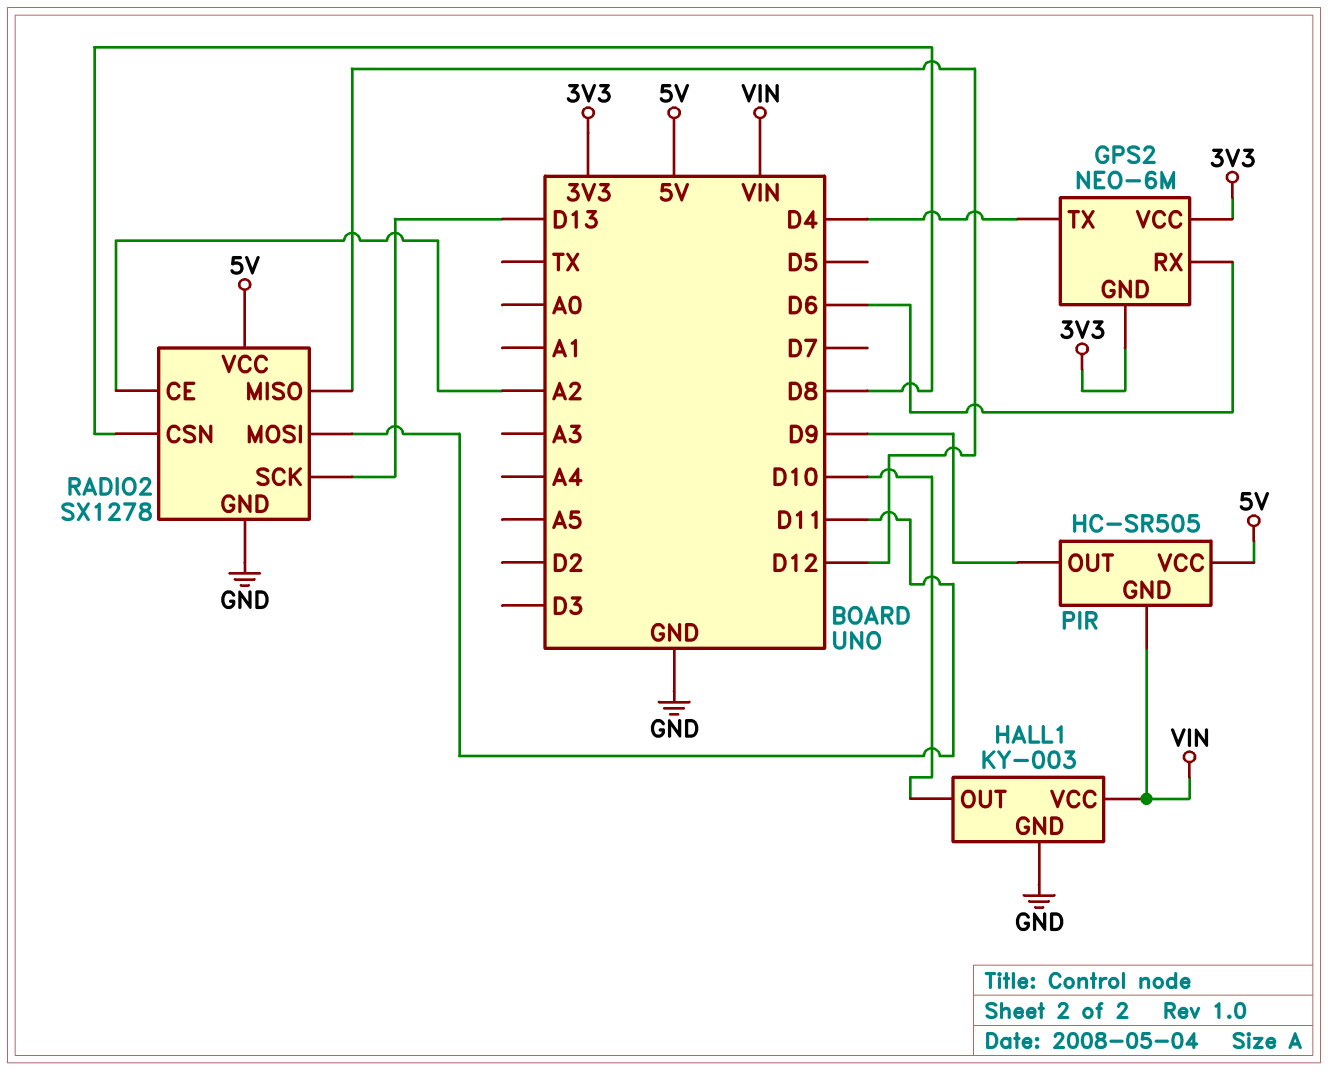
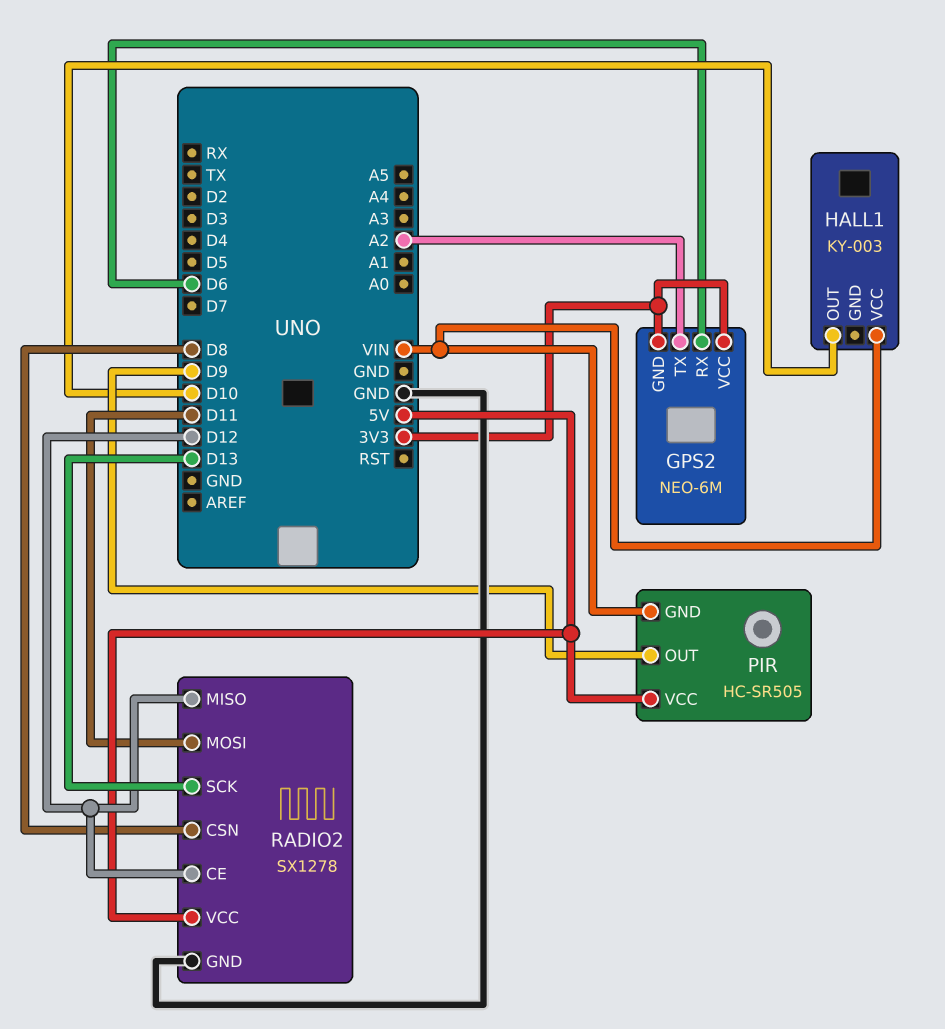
GPS2 pin TX: D4 -> A2
HALL1 pin GND: GND -> none
RADIO2 pin CE: A2 -> D12

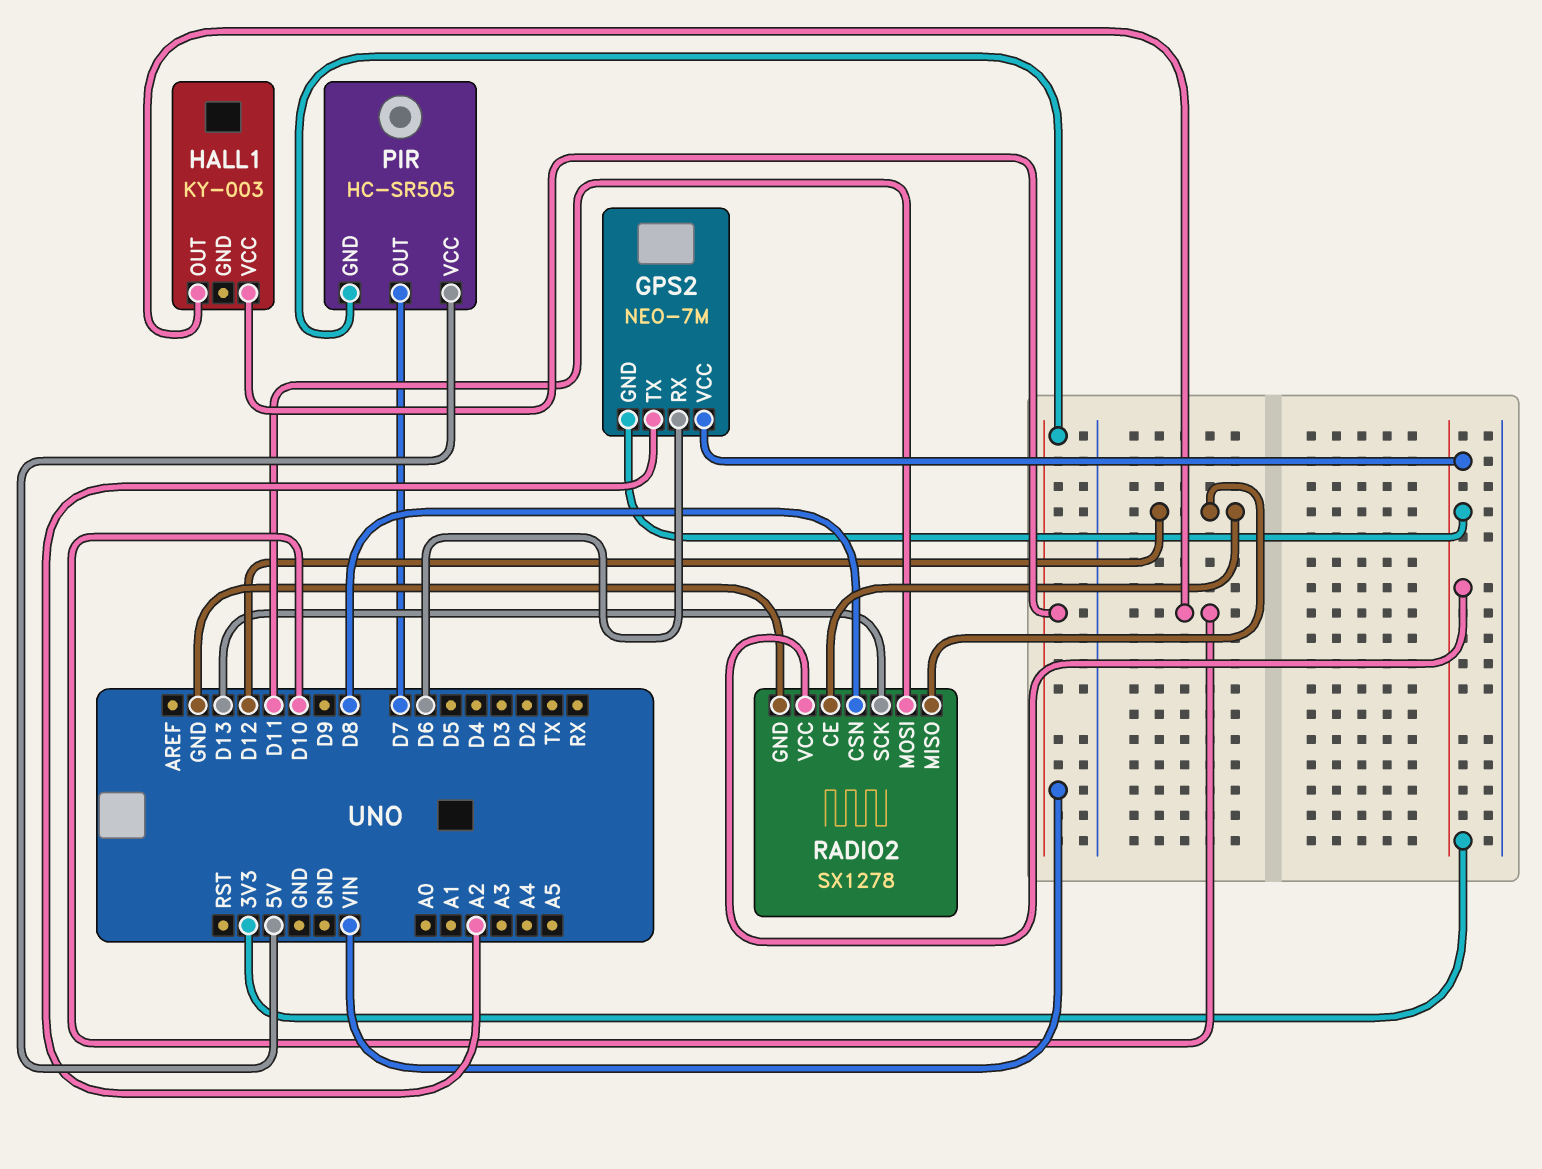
GPS2: NEO-6M -> NEO-7M
PIR pin OUT: D9 -> D7
RADIO2 pin VCC: 5V -> 3V3

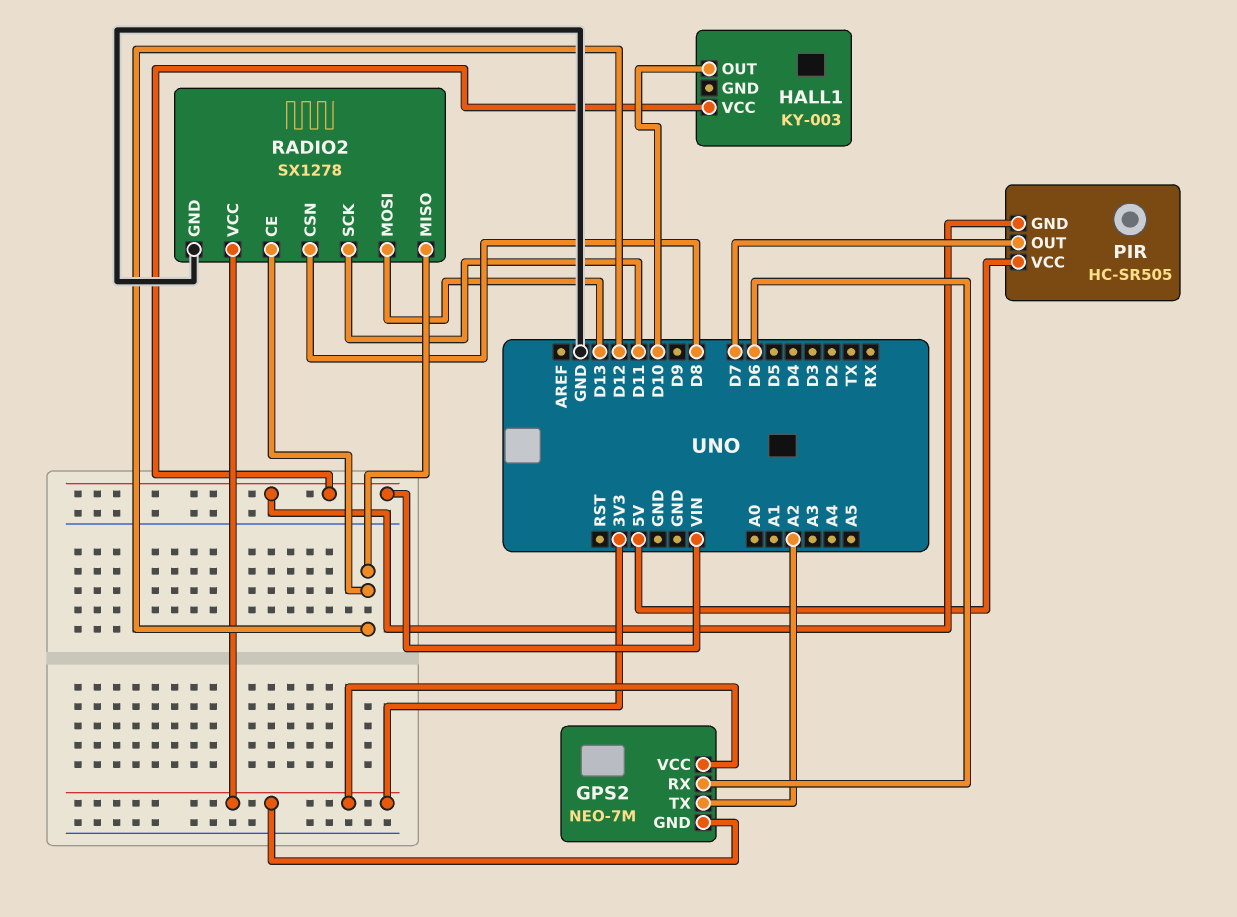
RADIO2 pin MOSI: D11 -> D13
RADIO2 pin SCK: D13 -> D11

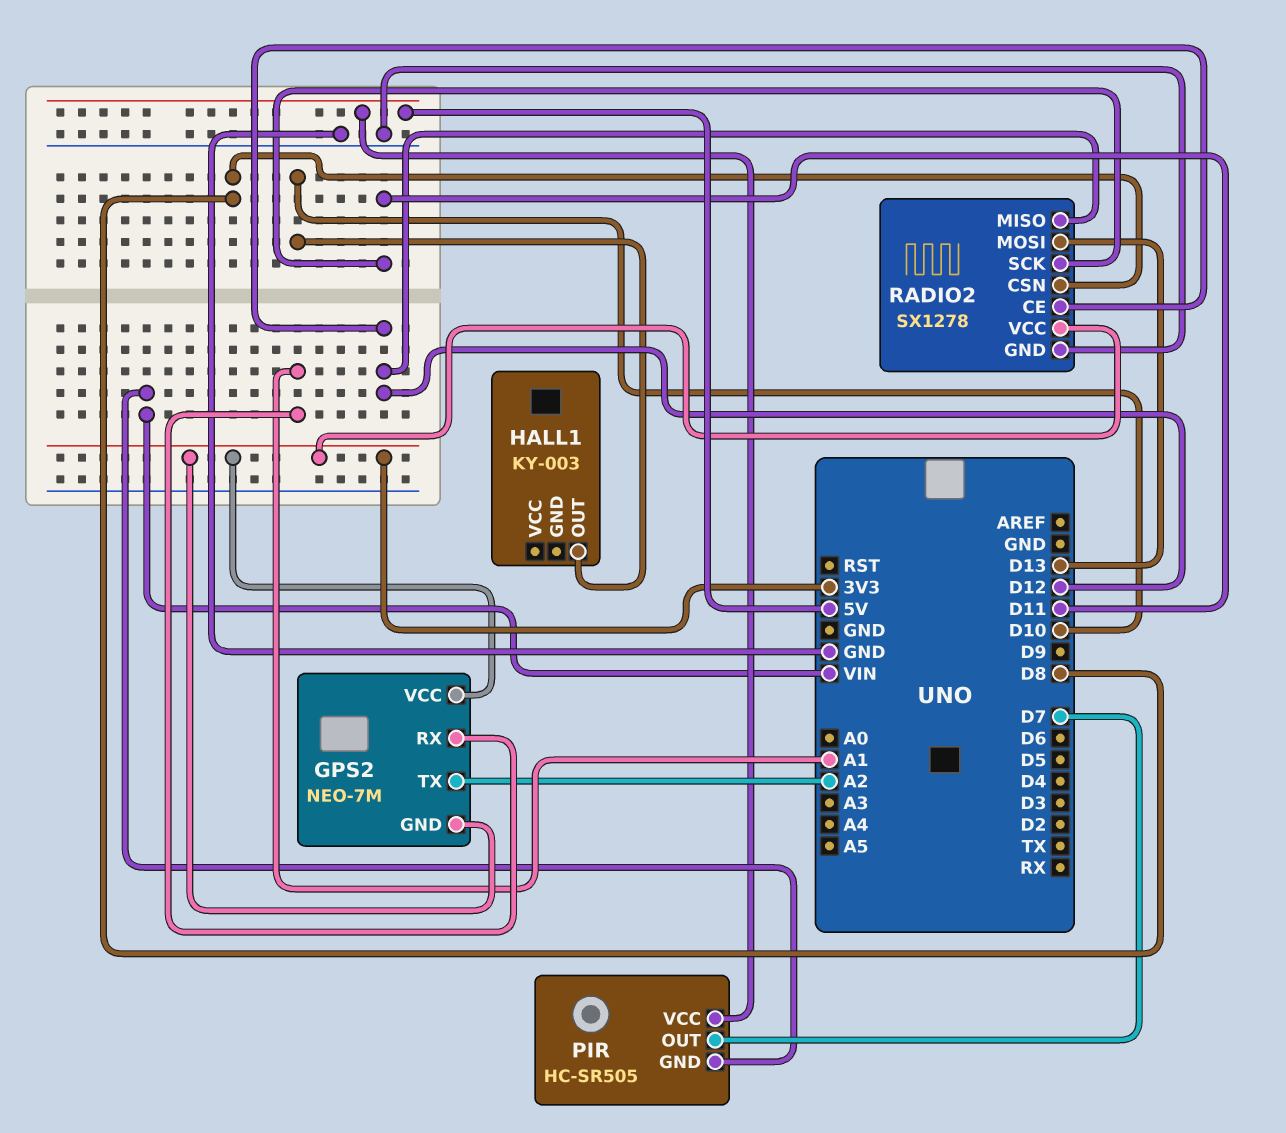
GPS2 pin RX: D6 -> A1
HALL1 pin VCC: VIN -> none

